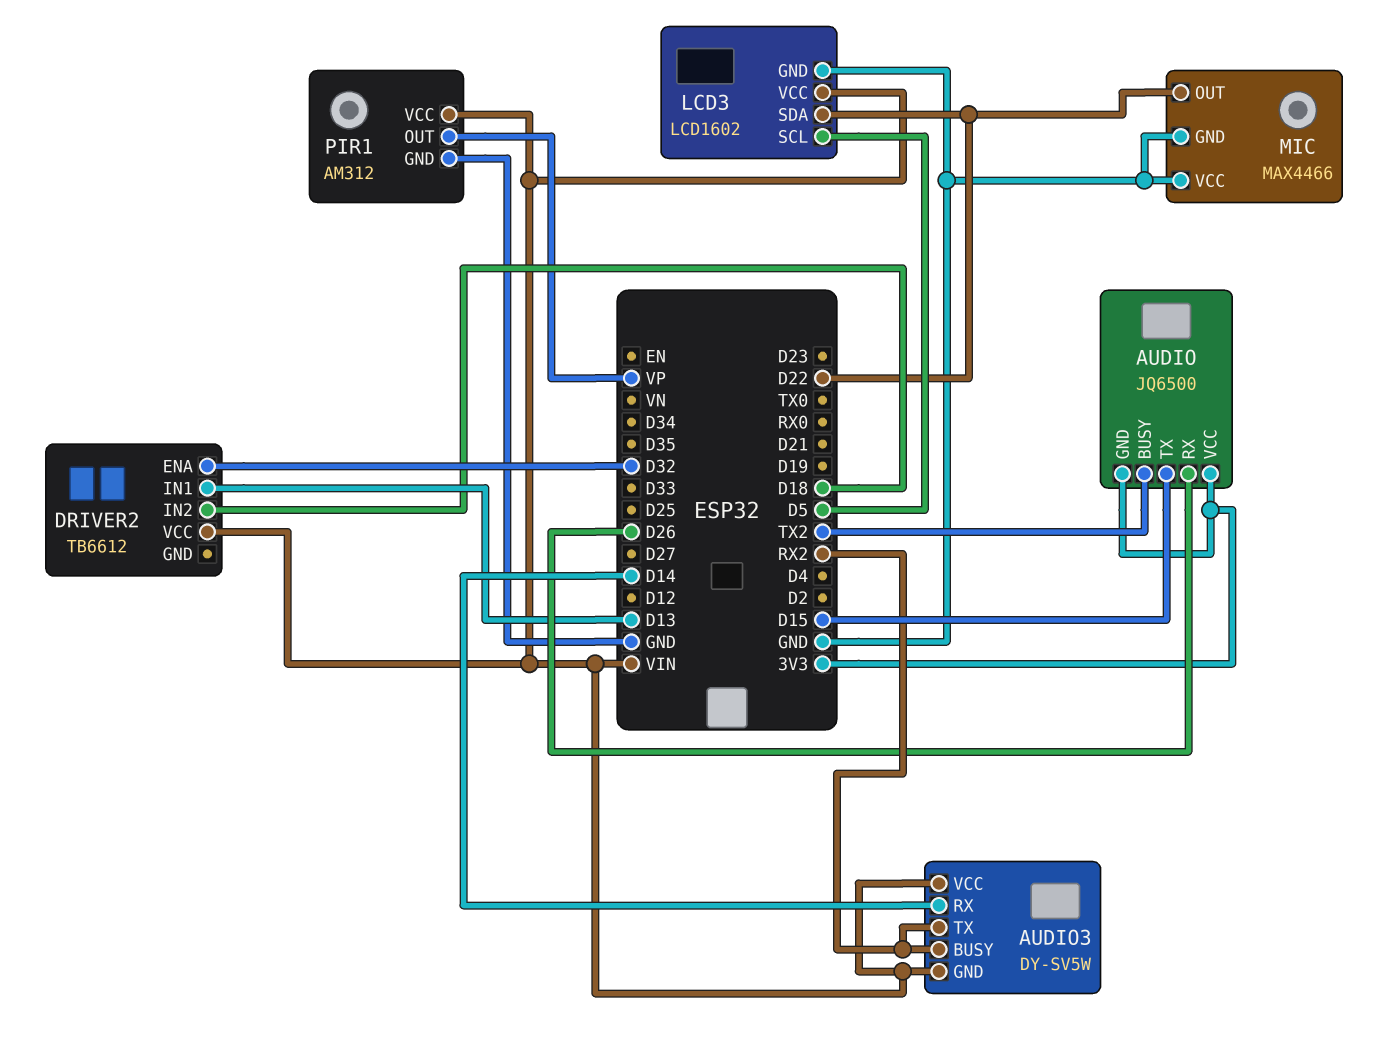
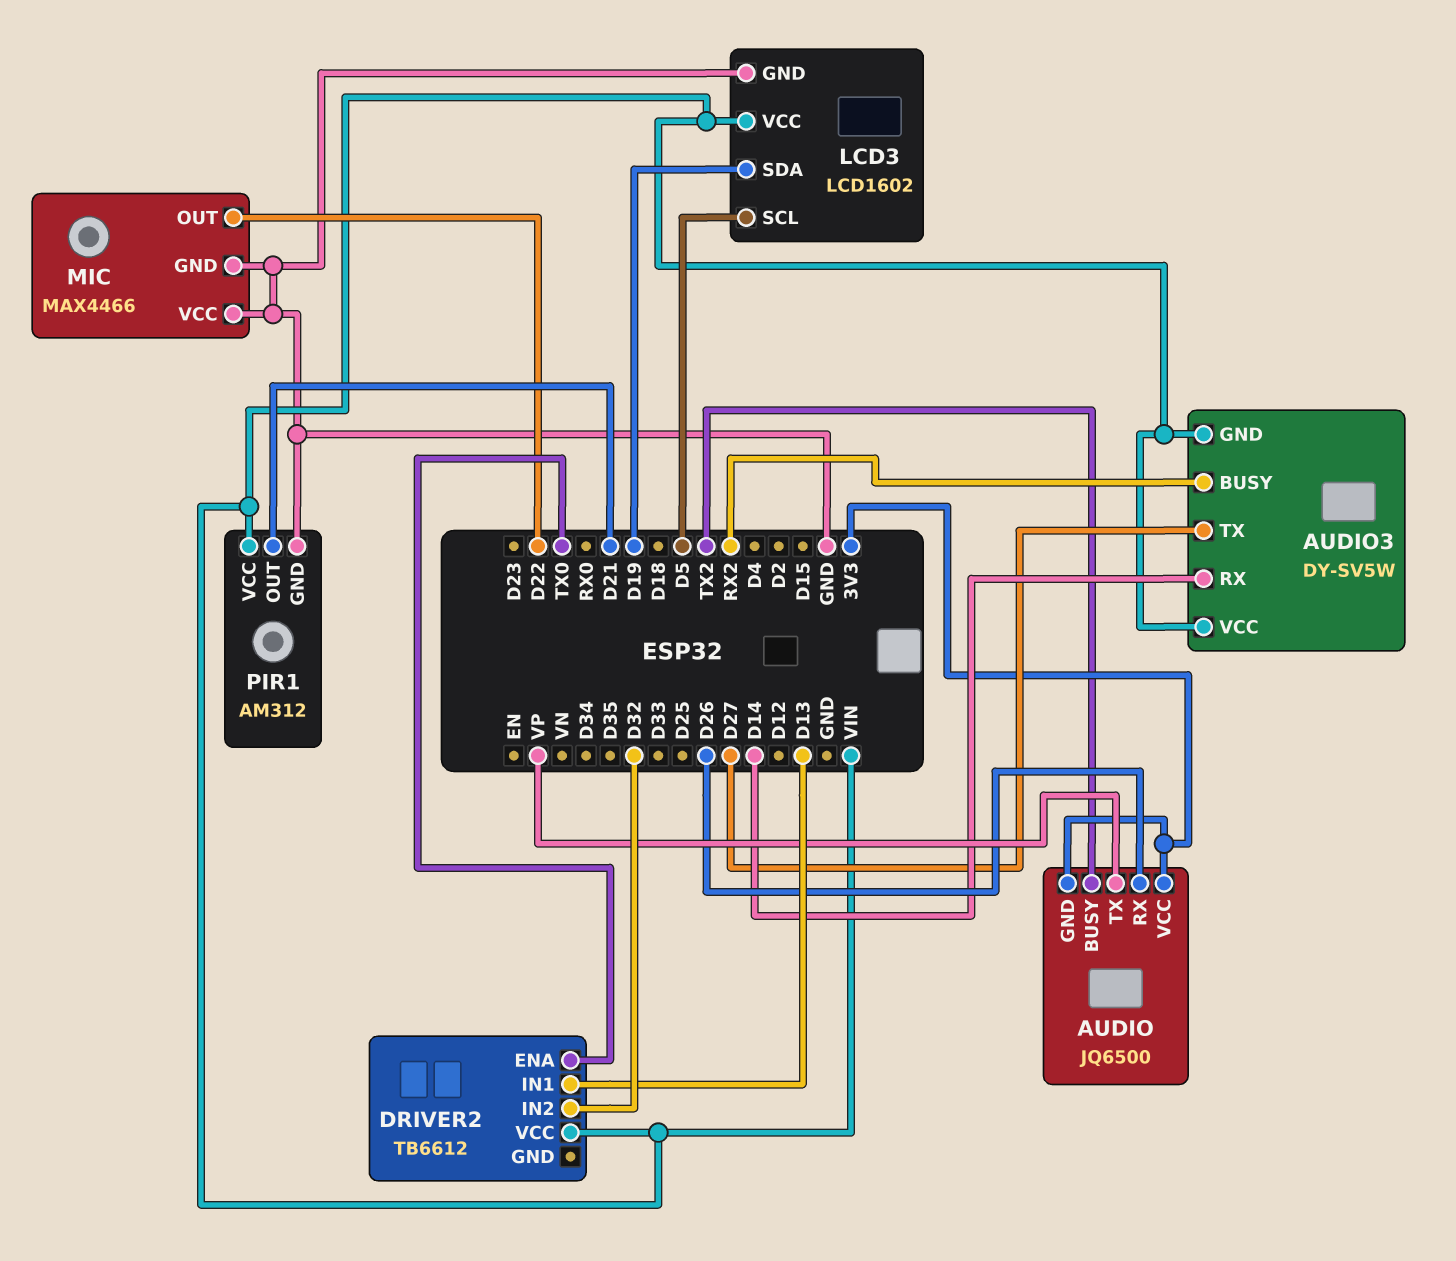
AUDIO pin TX: D15 -> VP
AUDIO3 pin TX: RX2 -> D27
DRIVER2 pin ENA: D32 -> TX0
DRIVER2 pin IN2: D18 -> D32
LCD3 pin SDA: D22 -> D19
PIR1 pin OUT: VP -> D21

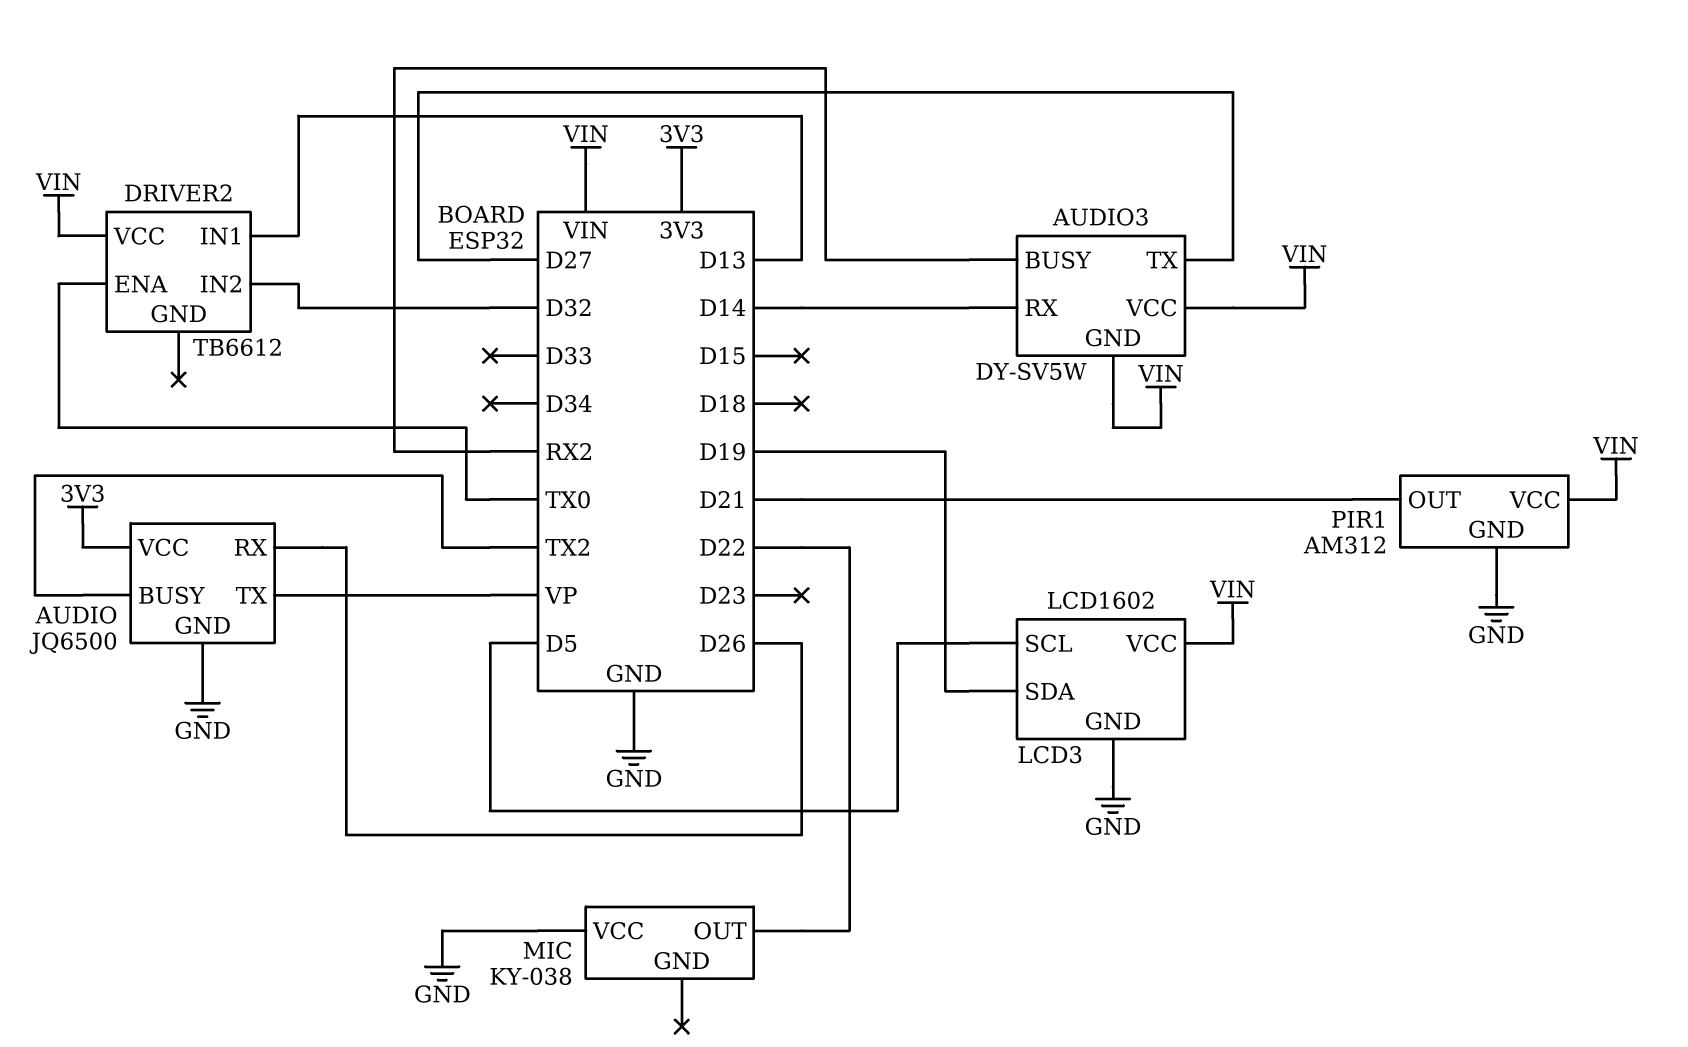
AUDIO pin GND: 3V3 -> GND
MIC: MAX4466 -> KY-038
MIC pin GND: GND -> none

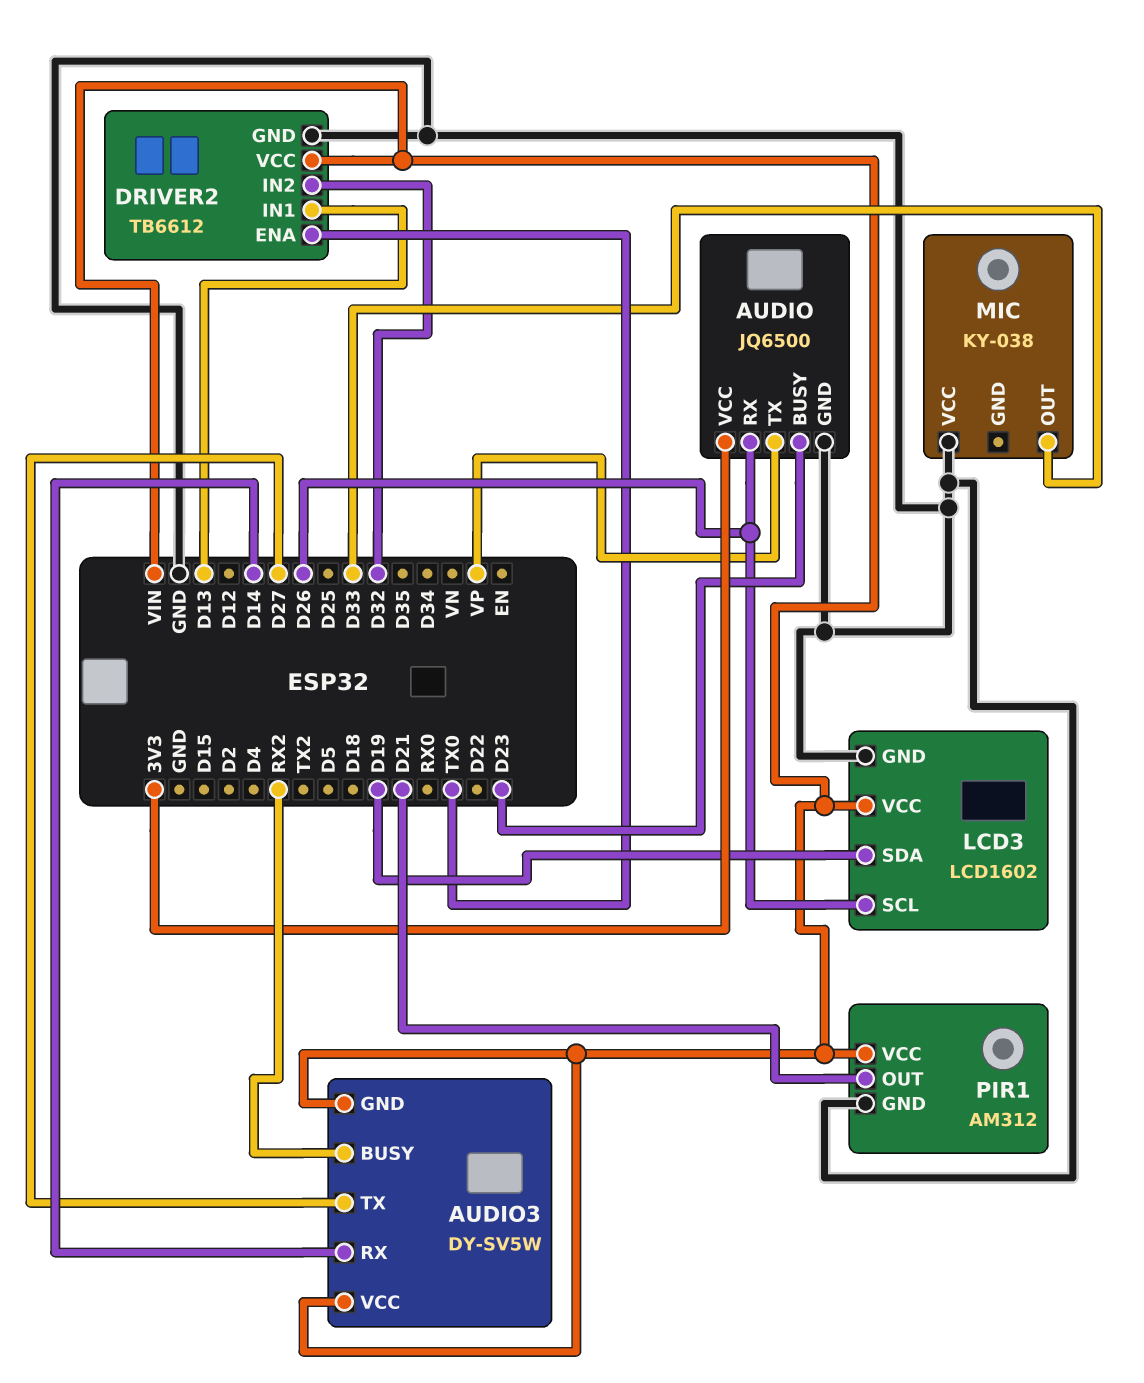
AUDIO pin BUSY: TX2 -> D23
DRIVER2 pin GND: none -> GND
LCD3 pin SCL: D5 -> D26
MIC pin OUT: D22 -> D33

